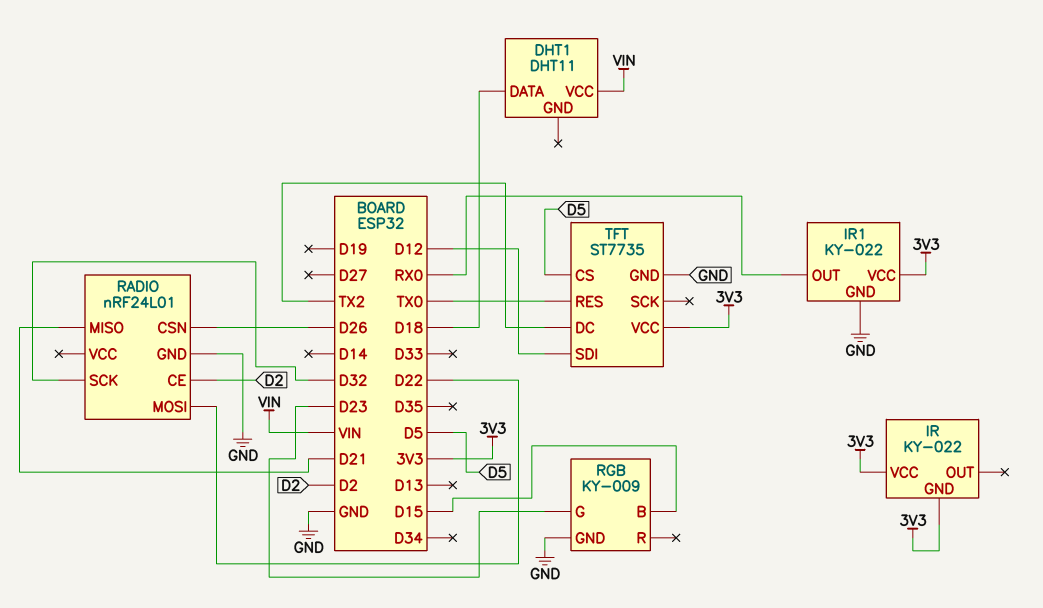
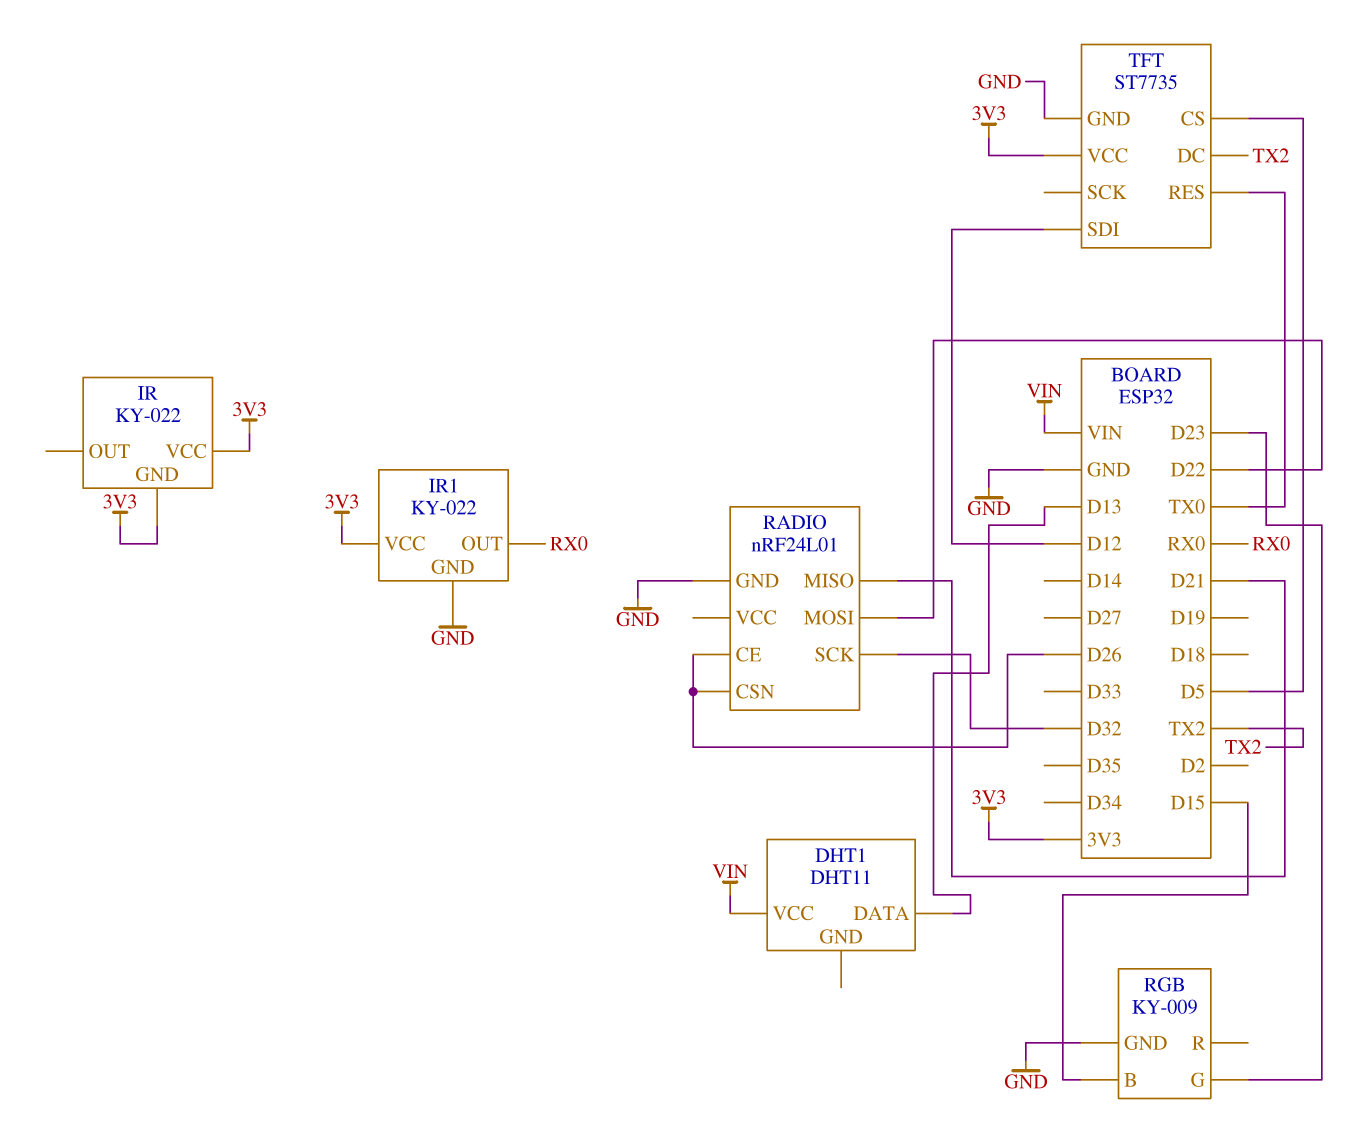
DHT1 pin DATA: D18 -> D13
RADIO pin CE: D2 -> D26

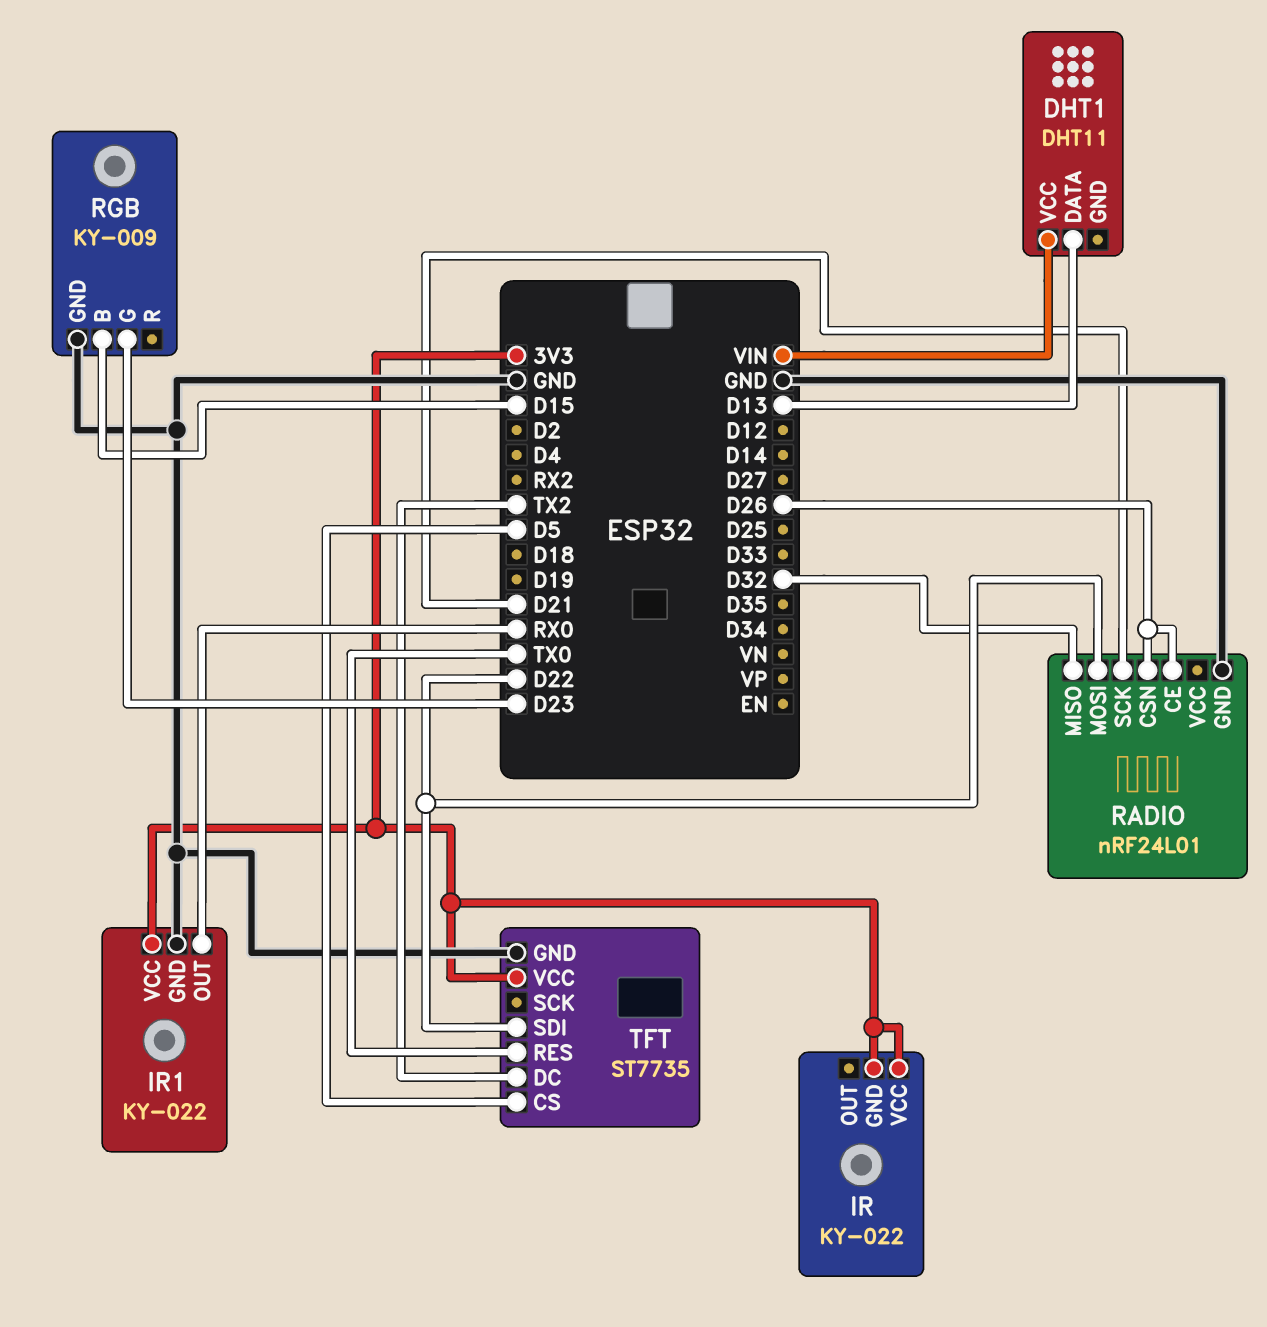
RADIO pin MISO: D21 -> D32
RADIO pin SCK: D32 -> D21
TFT pin SDI: D12 -> D22

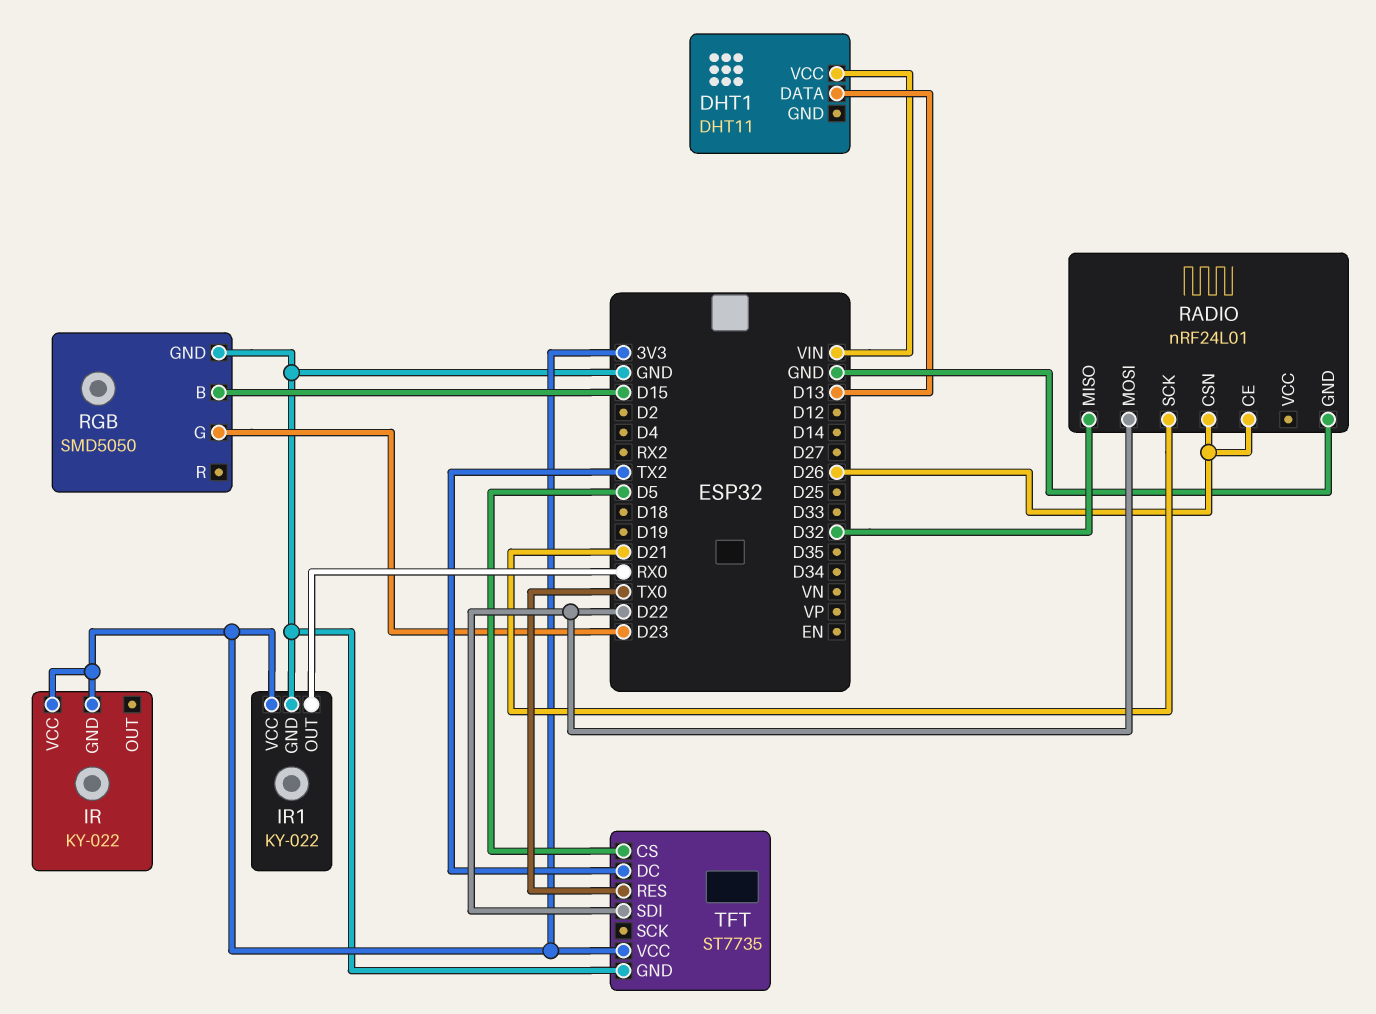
RGB: KY-009 -> SMD5050

